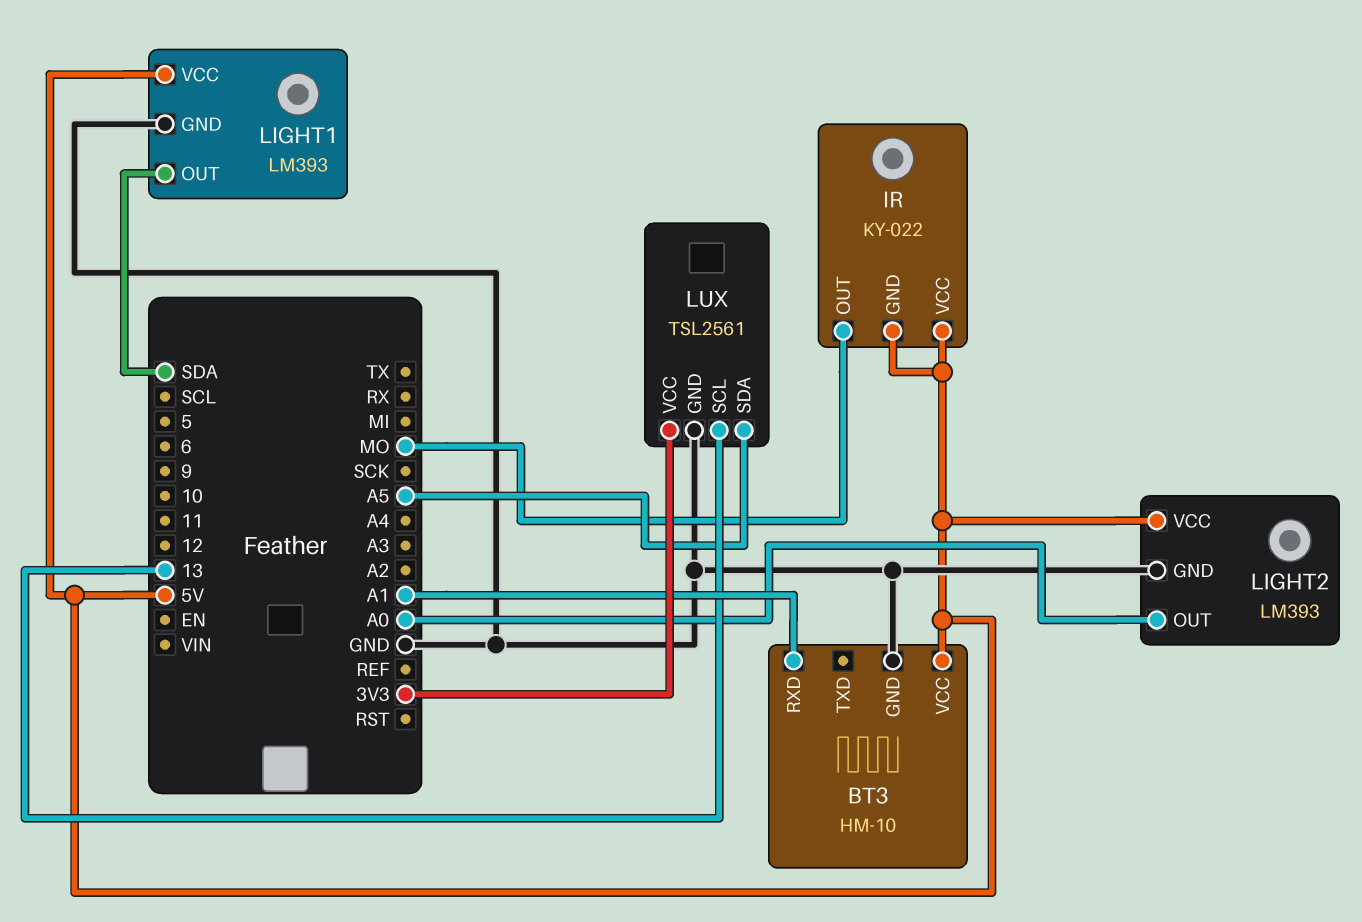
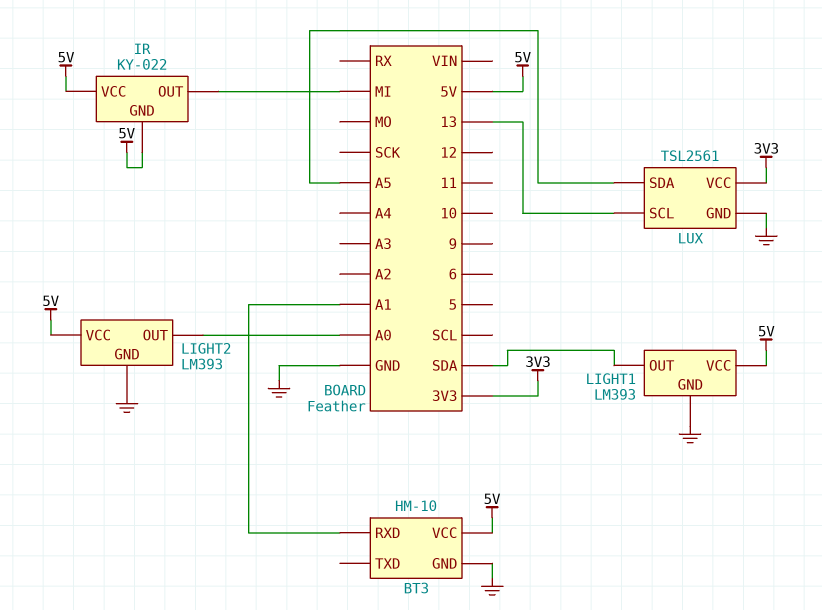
IR pin OUT: MO -> MI

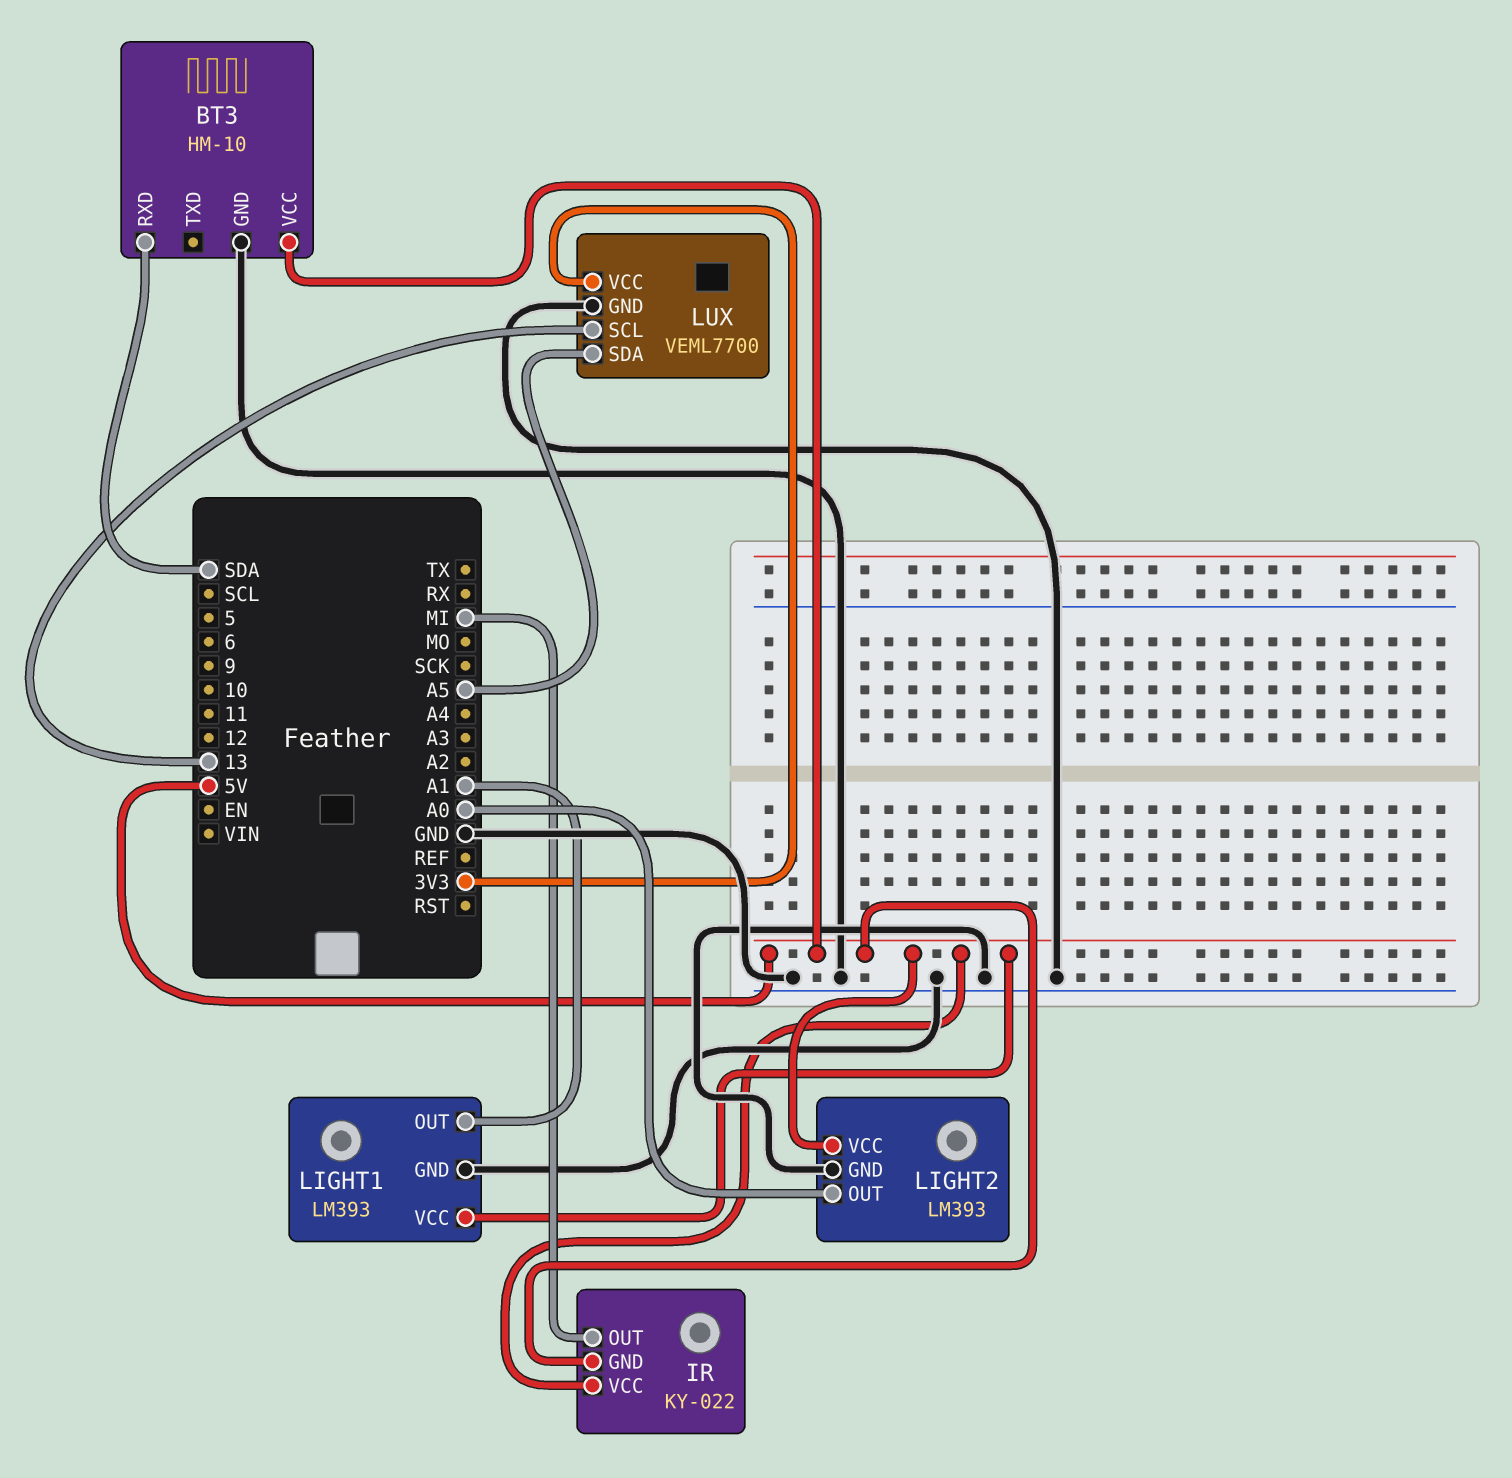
BT3 pin RXD: A1 -> SDA
LIGHT1 pin OUT: SDA -> A1
LUX: TSL2561 -> VEML7700

